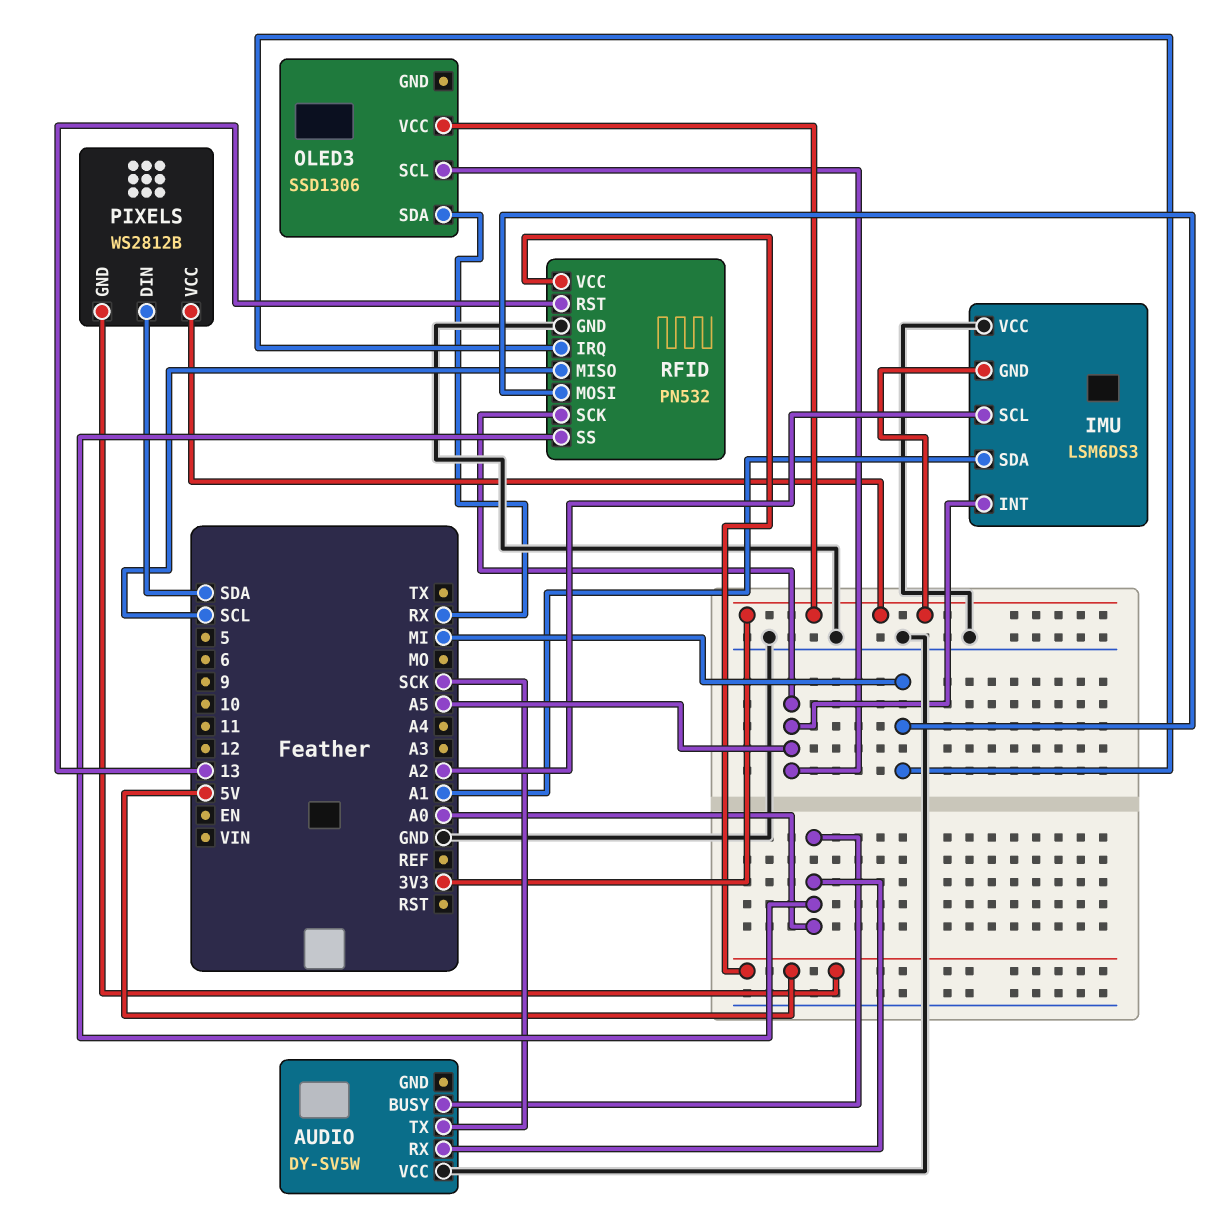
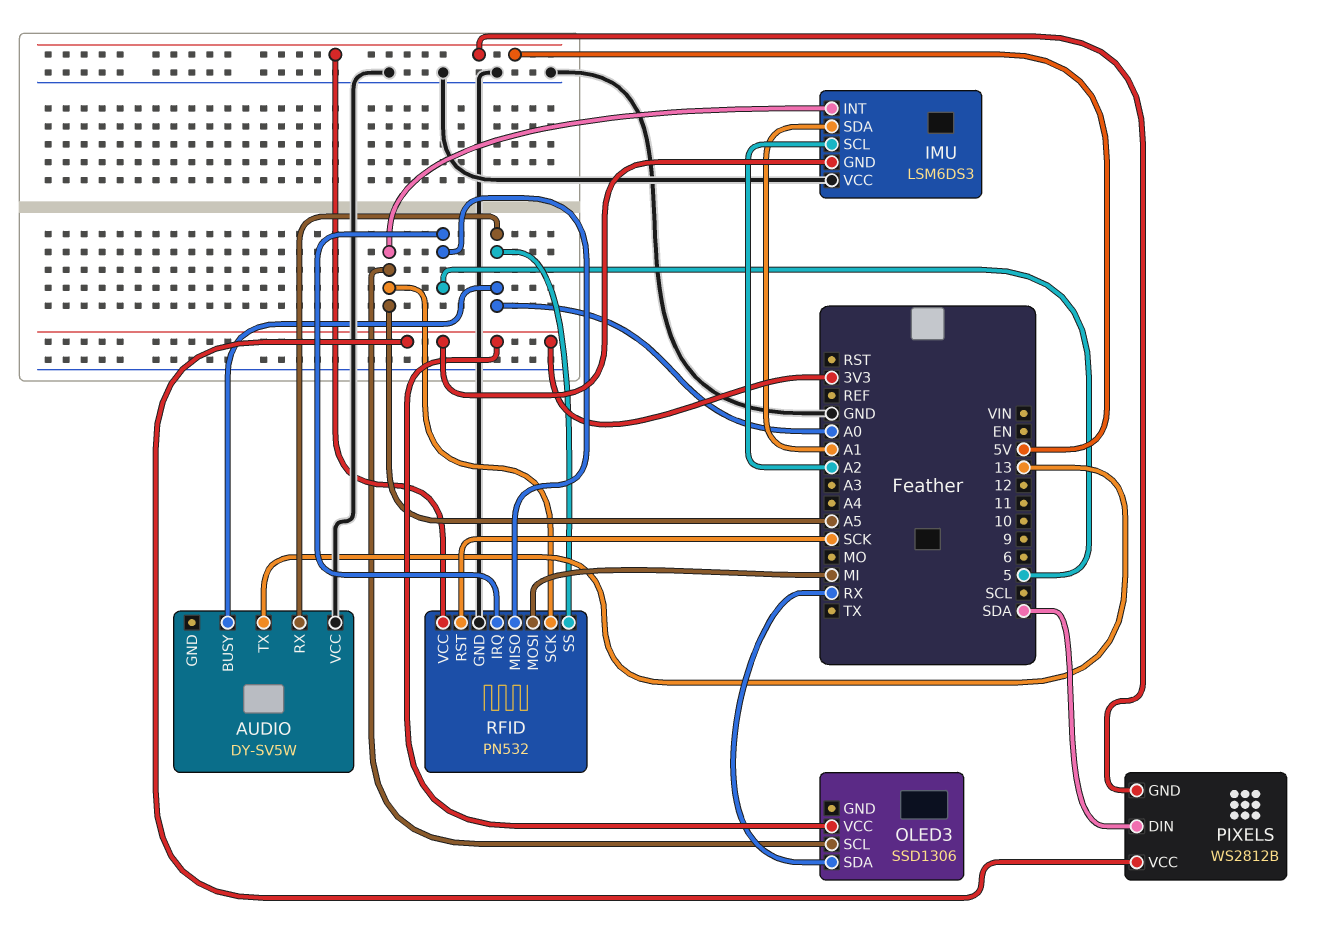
AUDIO pin TX: SCK -> 13
RFID pin IRQ: MI -> 5
RFID pin MISO: SCL -> 5
RFID pin RST: 13 -> SCK

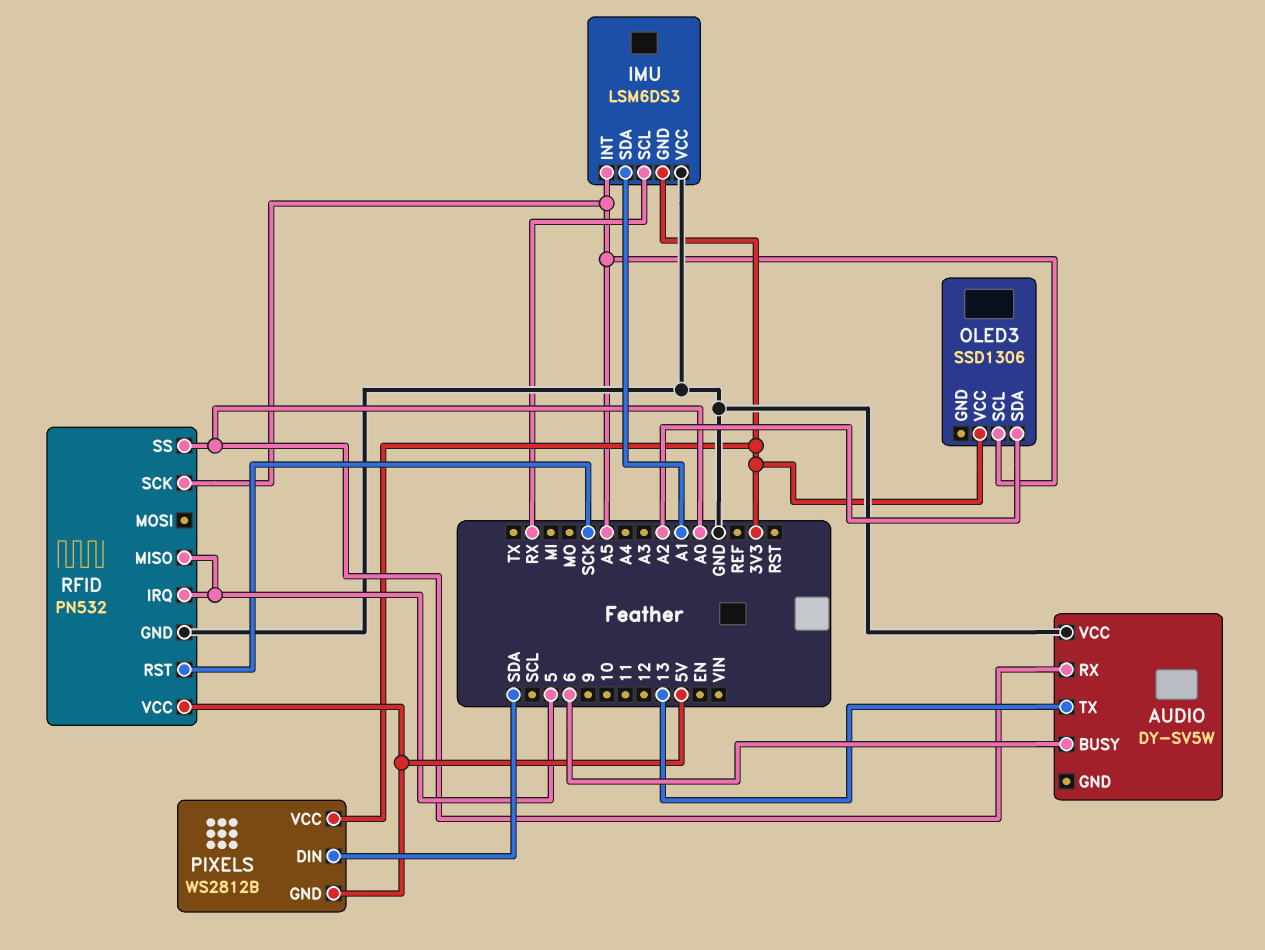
AUDIO pin BUSY: A0 -> 6
IMU pin SCL: A2 -> RX
OLED3 pin SDA: RX -> A2
RFID pin MOSI: MI -> none

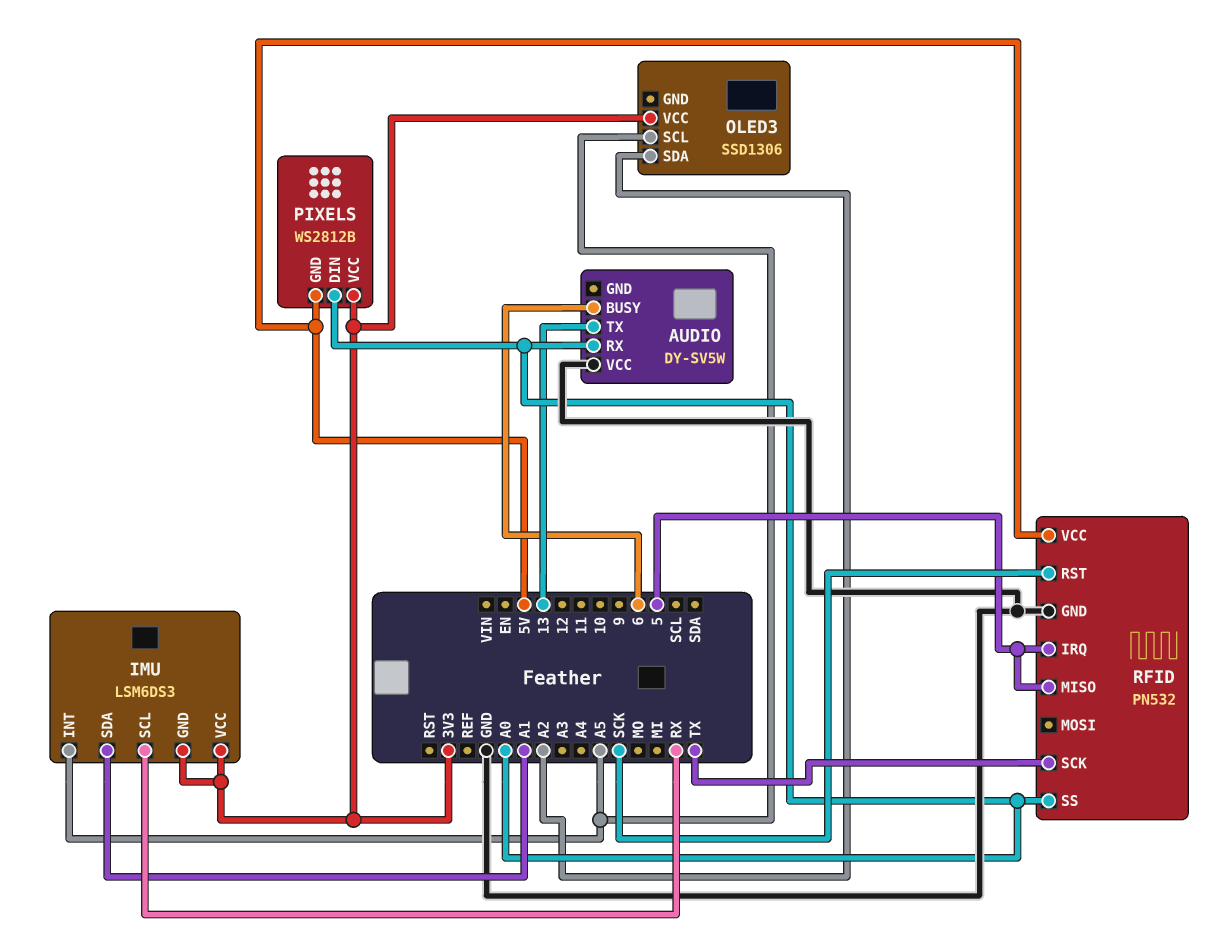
IMU pin VCC: GND -> 3V3
PIXELS pin DIN: SDA -> A0
RFID pin SCK: A5 -> TX

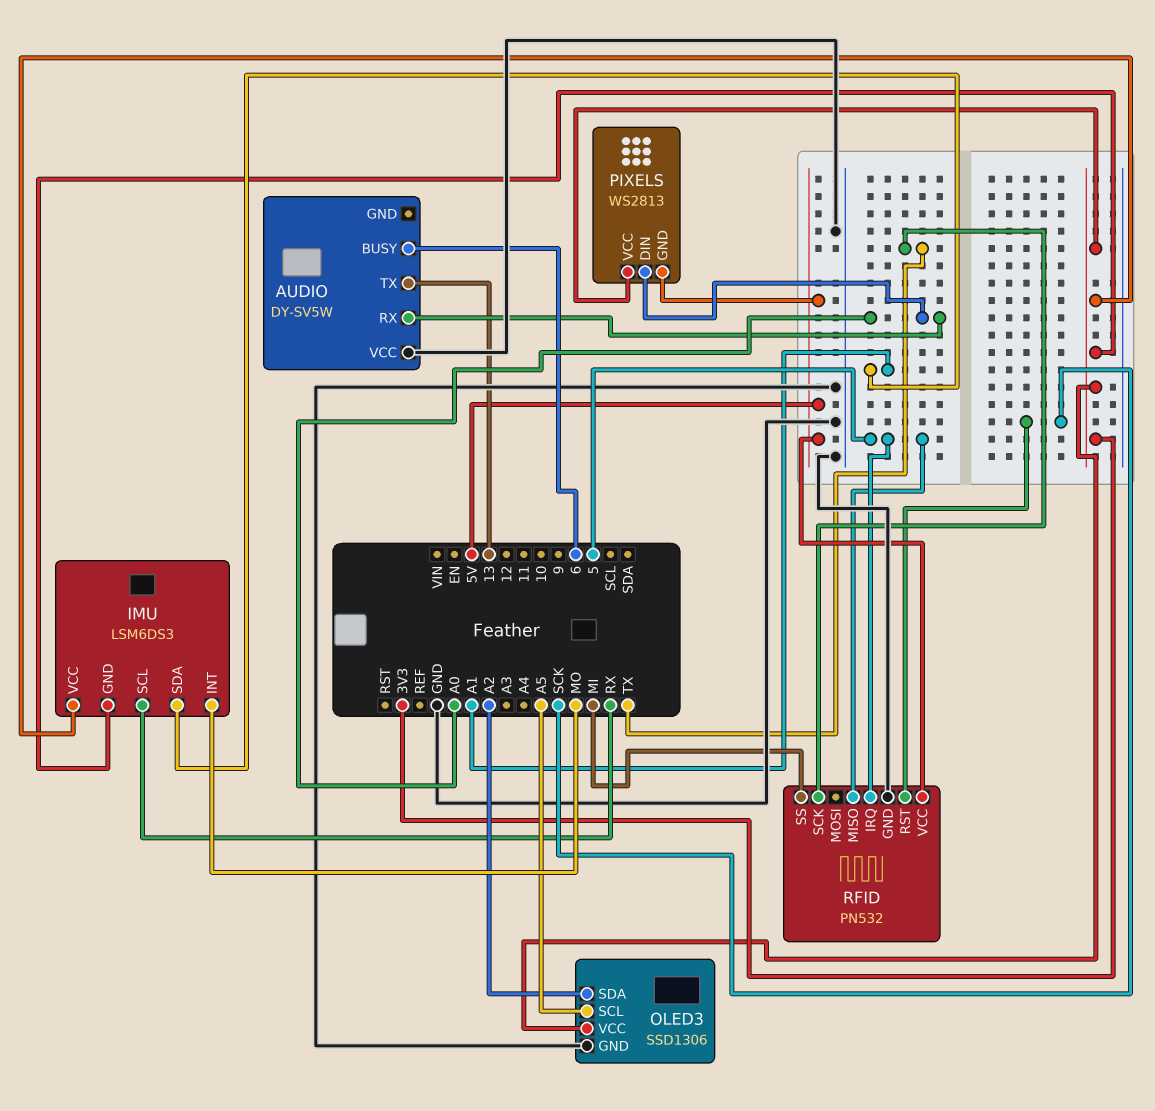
IMU pin INT: A5 -> MO
OLED3 pin GND: none -> GND
PIXELS: WS2812B -> WS2813
RFID pin SS: A0 -> MI

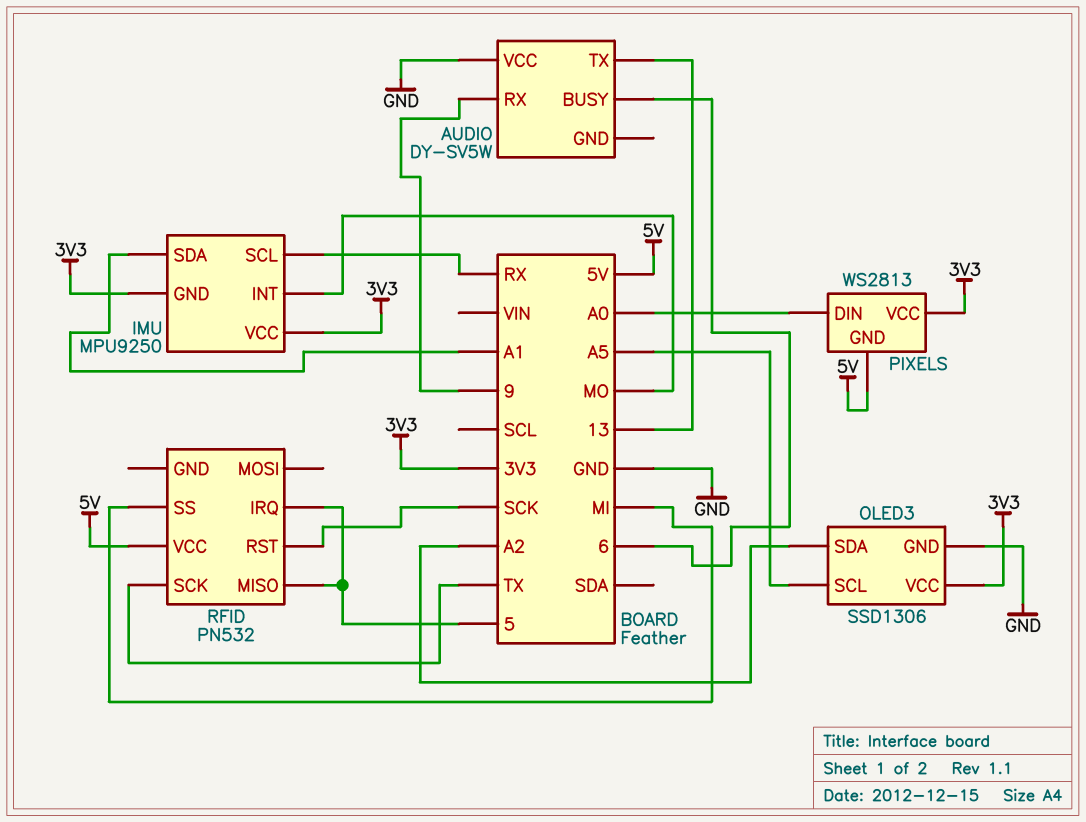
AUDIO pin RX: A0 -> 9
IMU: LSM6DS3 -> MPU9250
RFID pin GND: GND -> none

